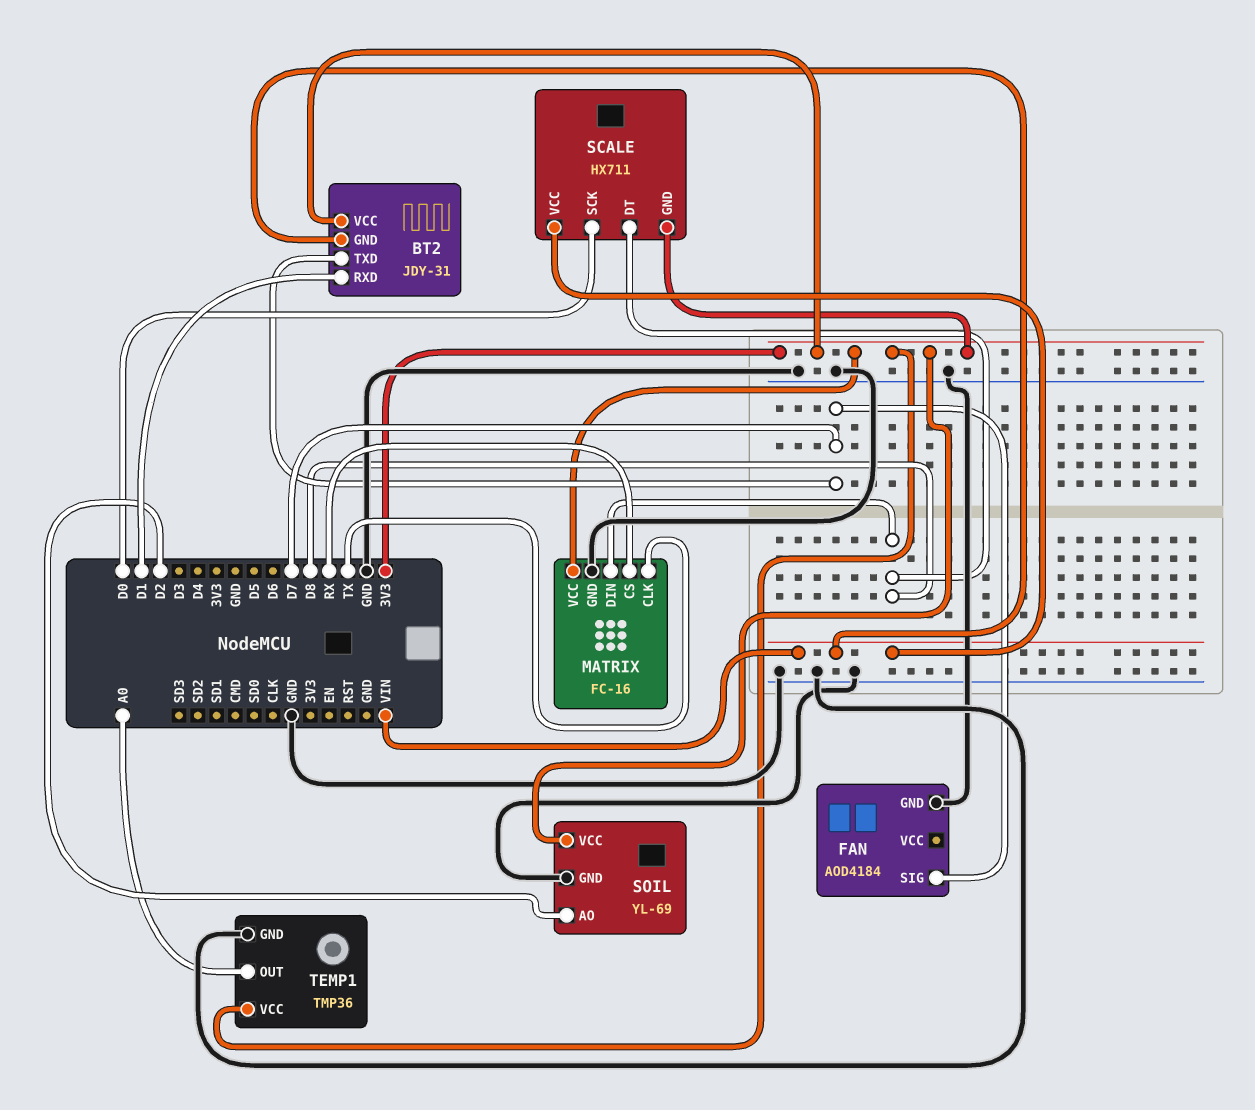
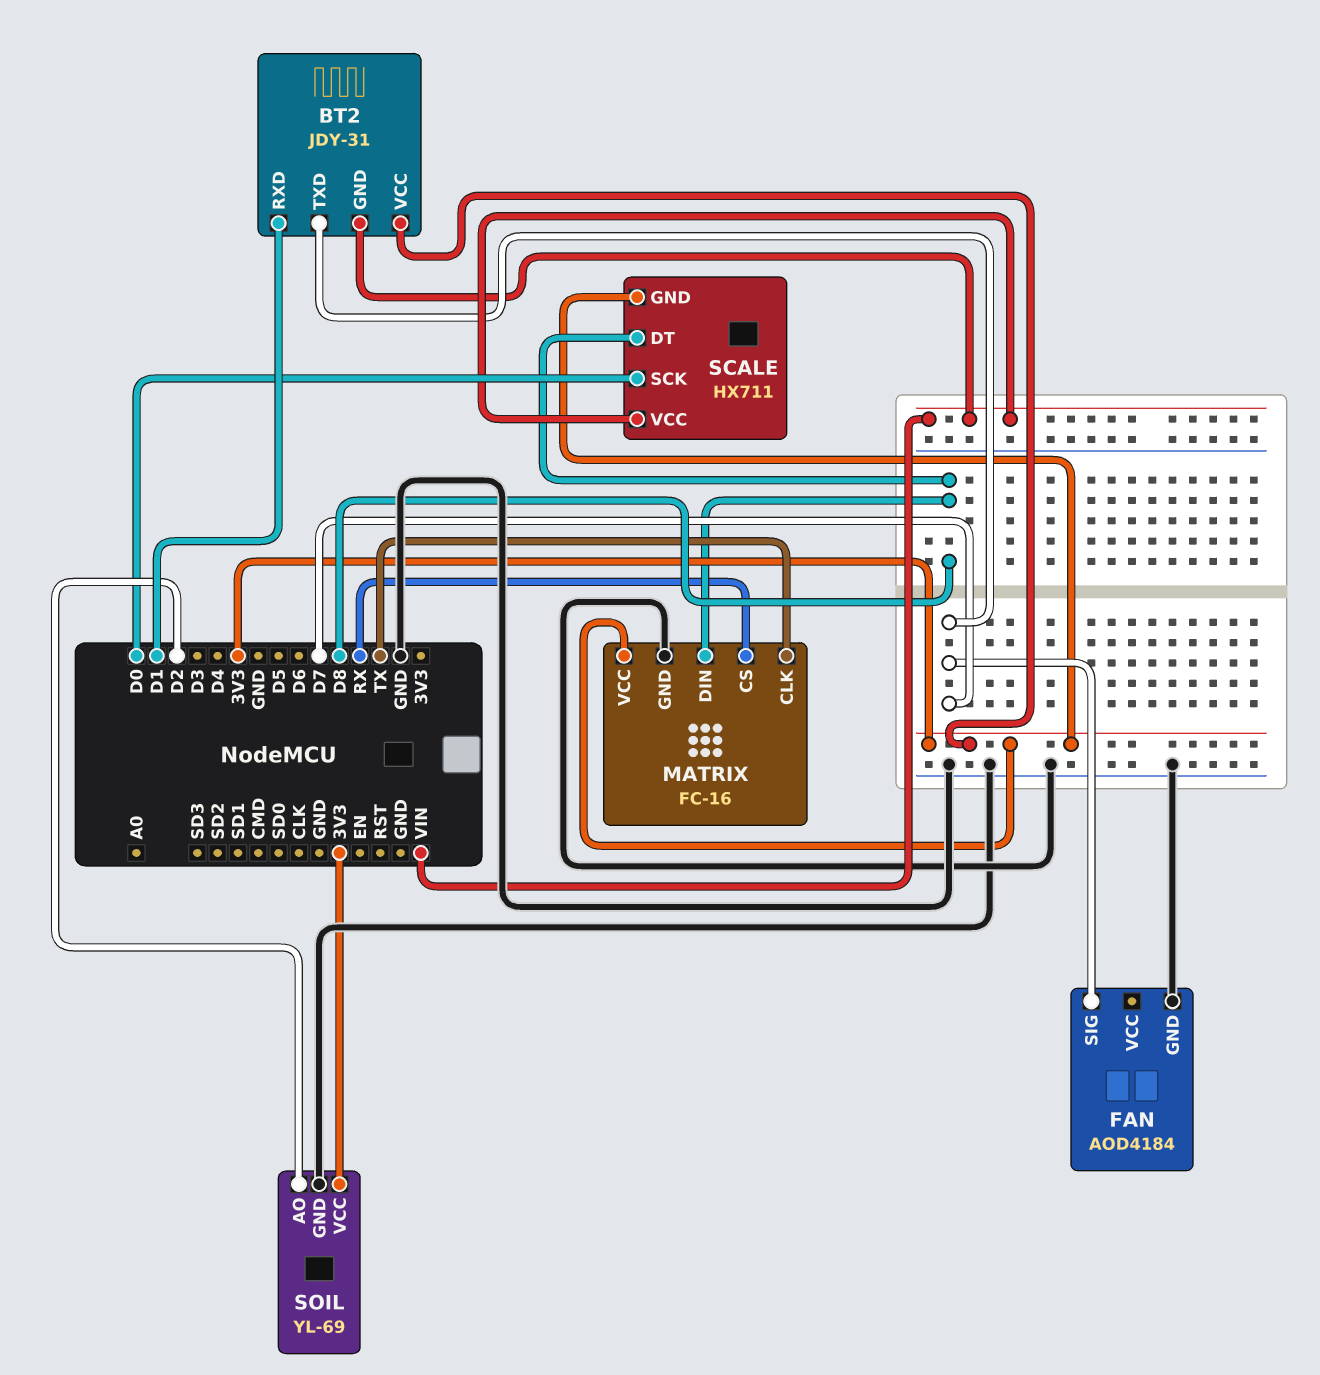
TEMP1: TMP36 -> none
TEMP1 pin GND: GND -> none
TEMP1 pin OUT: A0 -> none
TEMP1 pin VCC: 3V3 -> none

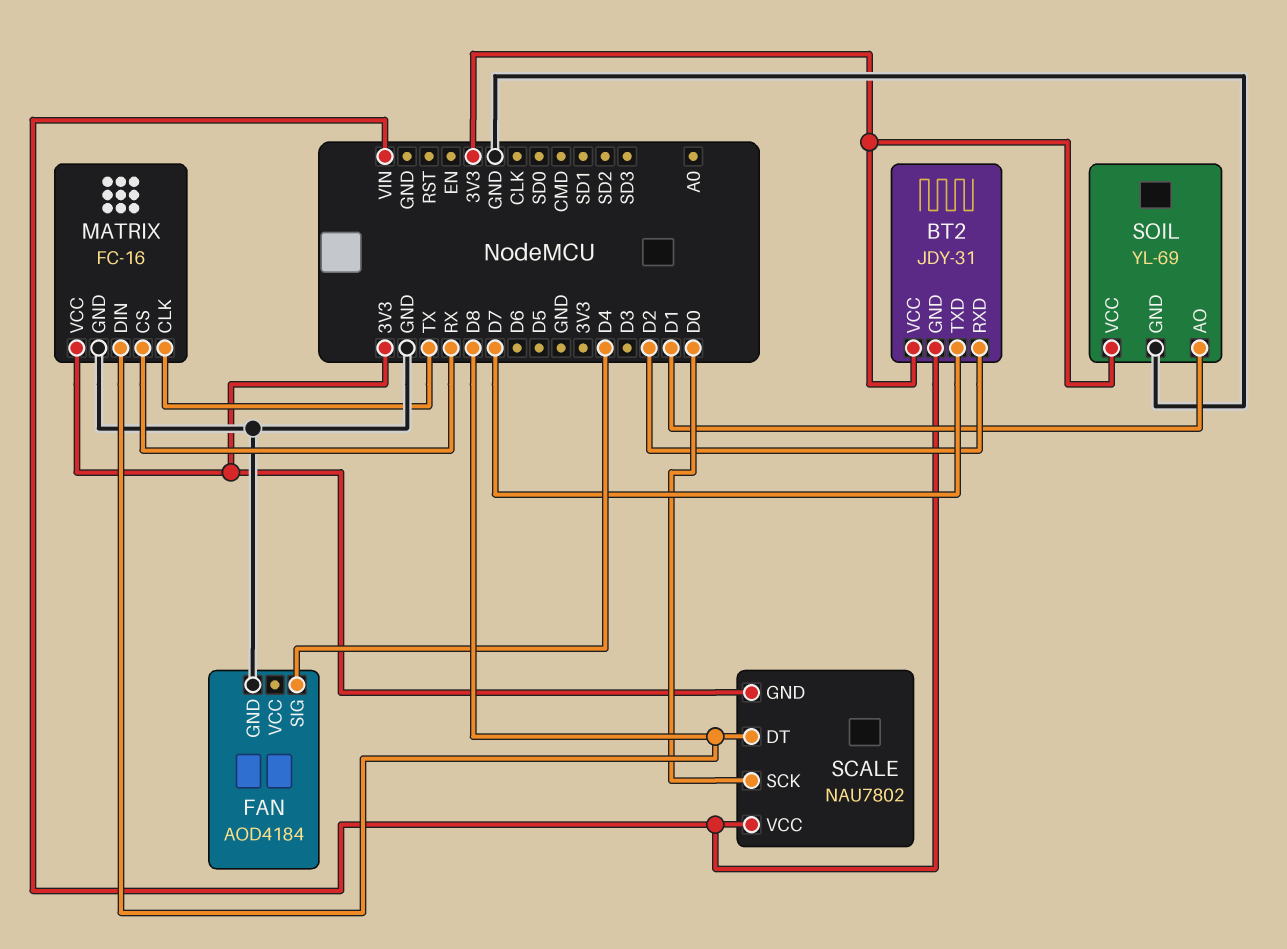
BT2 pin RXD: D1 -> D2
FAN pin SIG: D7 -> D4
SCALE: HX711 -> NAU7802
SOIL pin AO: D2 -> D1

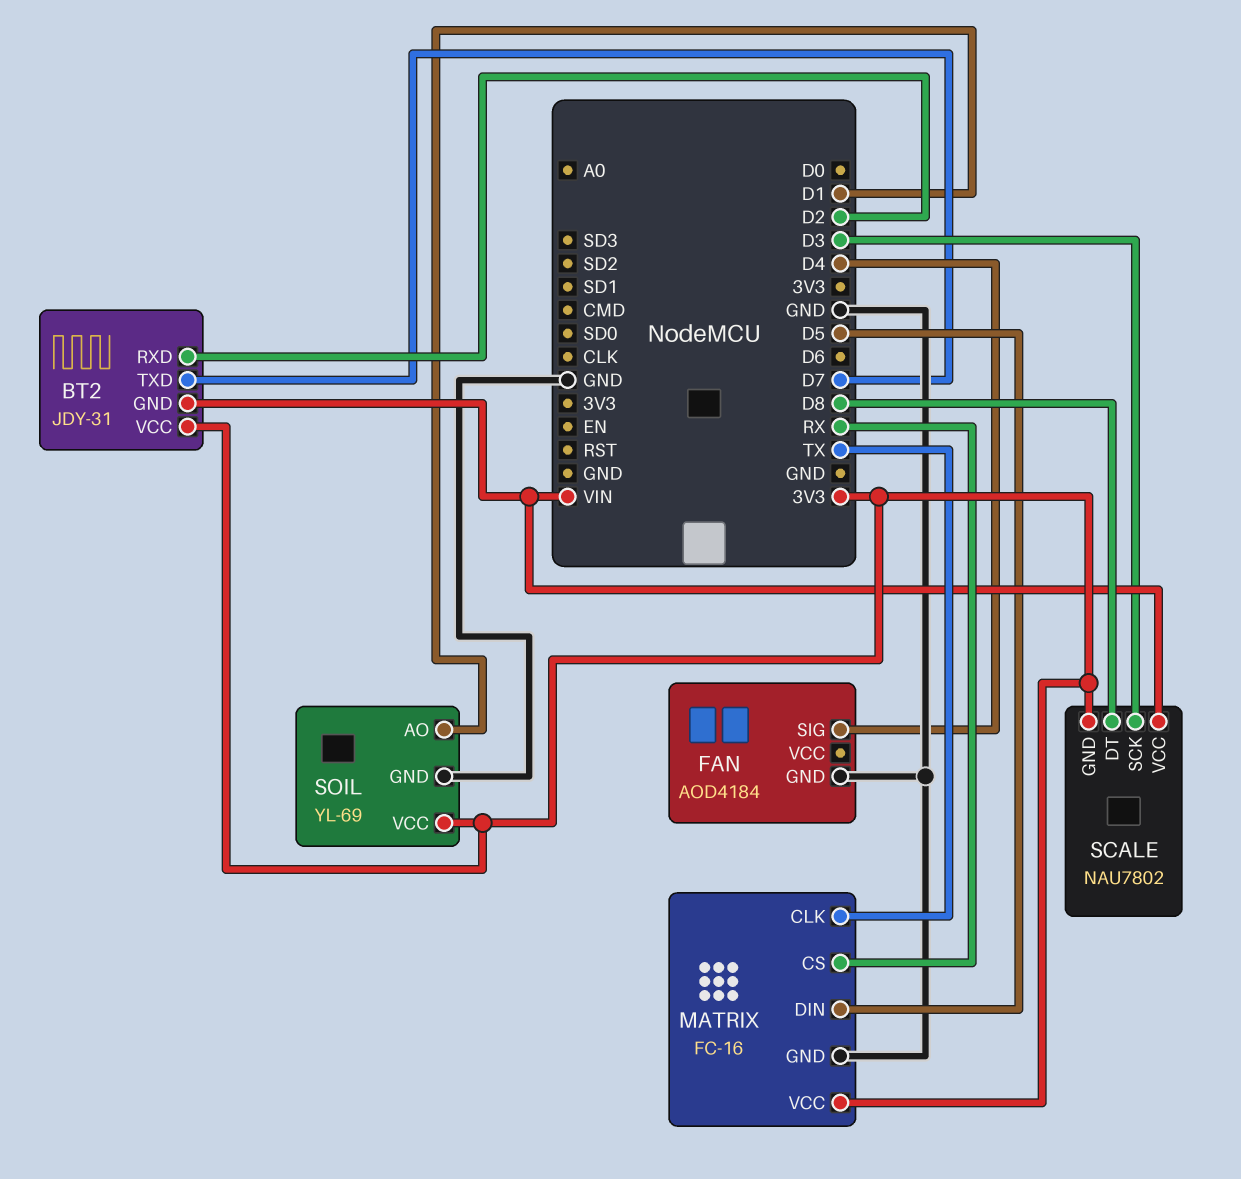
MATRIX pin DIN: D8 -> D5
SCALE pin SCK: D0 -> D3

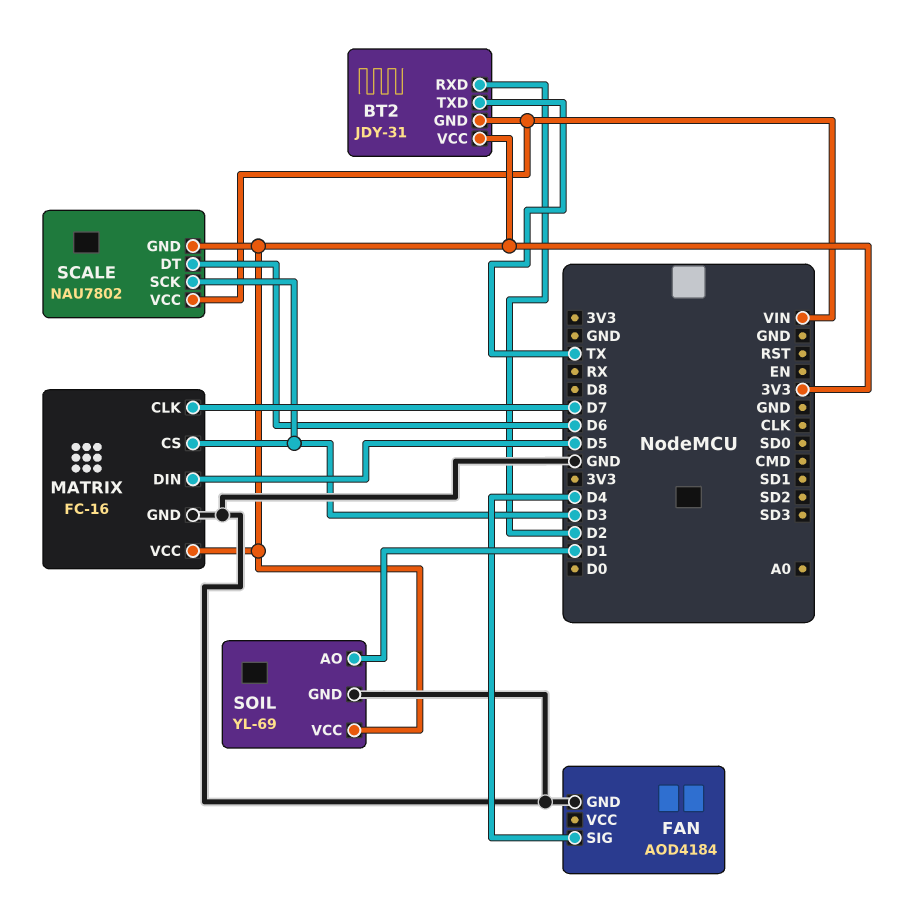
BT2 pin TXD: D7 -> TX
MATRIX pin CLK: TX -> D7
MATRIX pin CS: RX -> D3
SCALE pin DT: D8 -> D6

